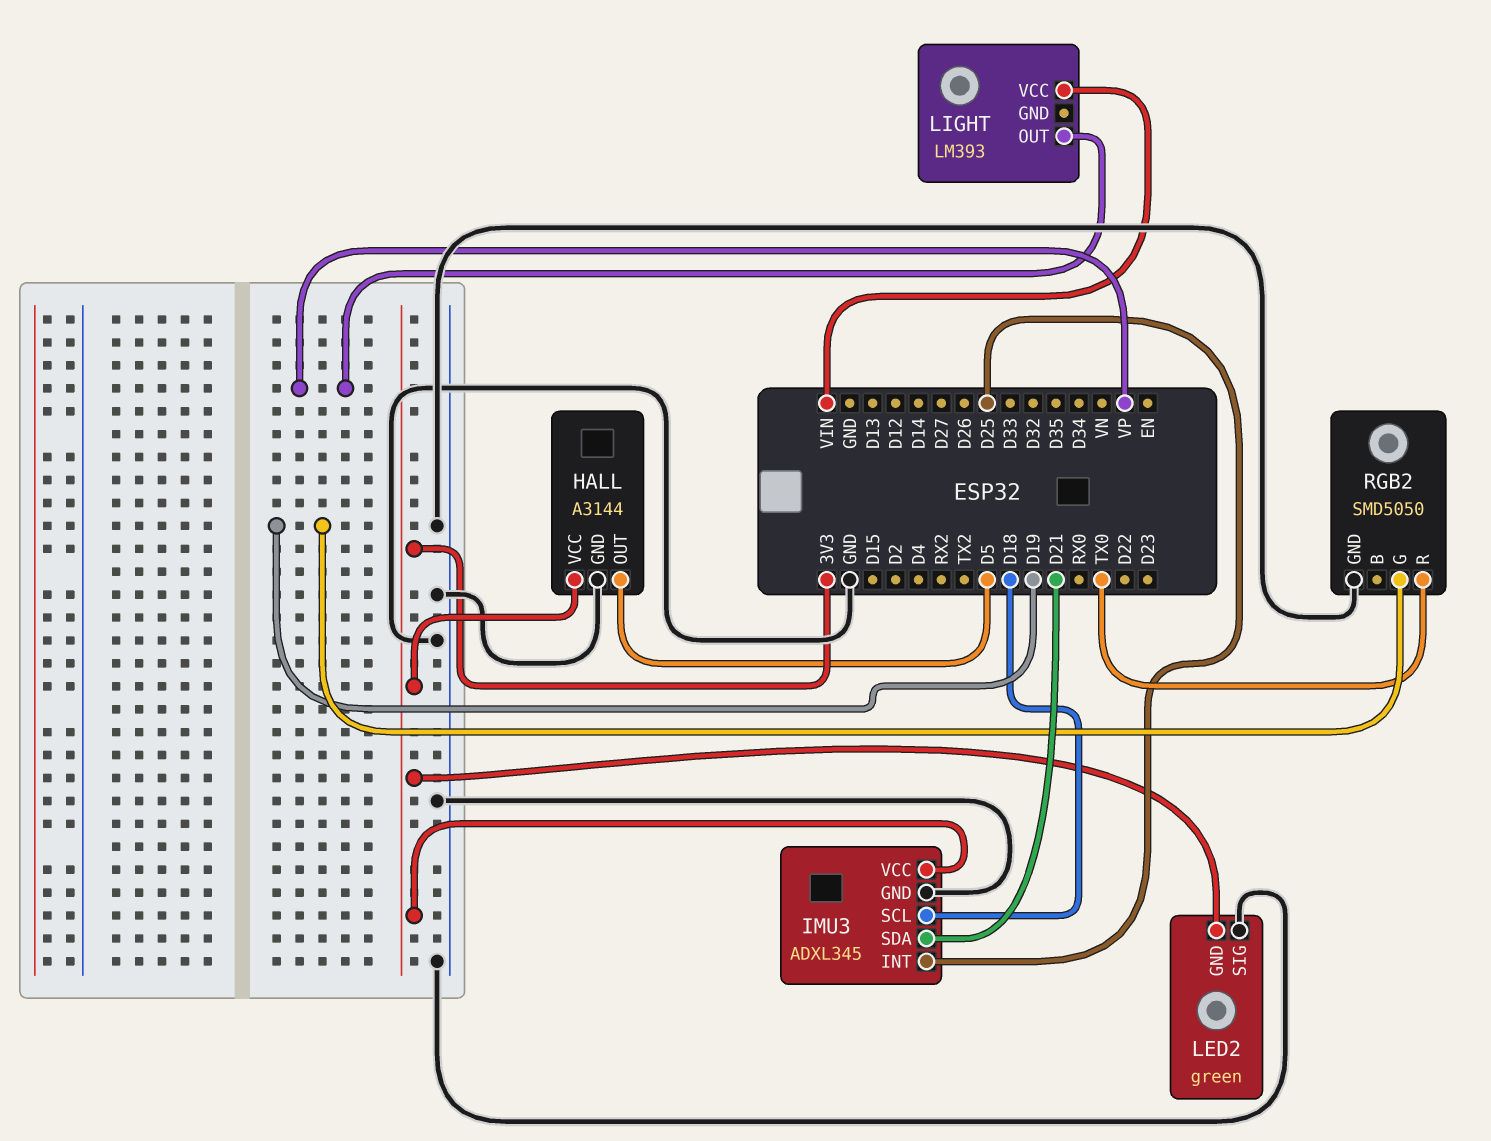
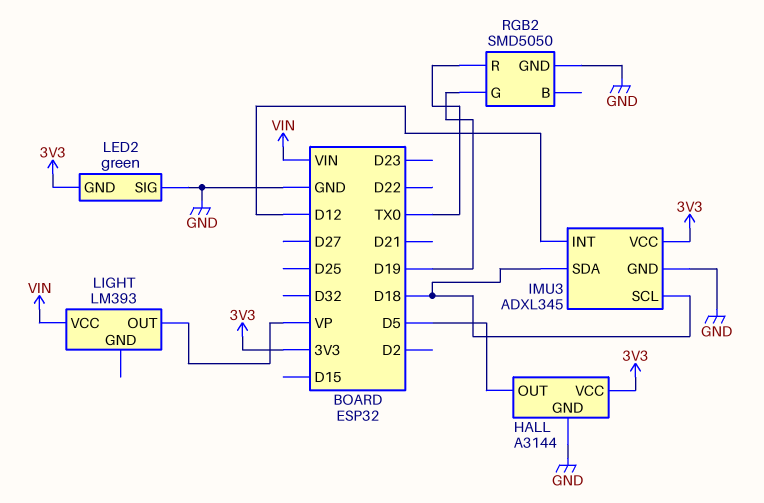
IMU3 pin INT: D25 -> D12
IMU3 pin SDA: D21 -> D18

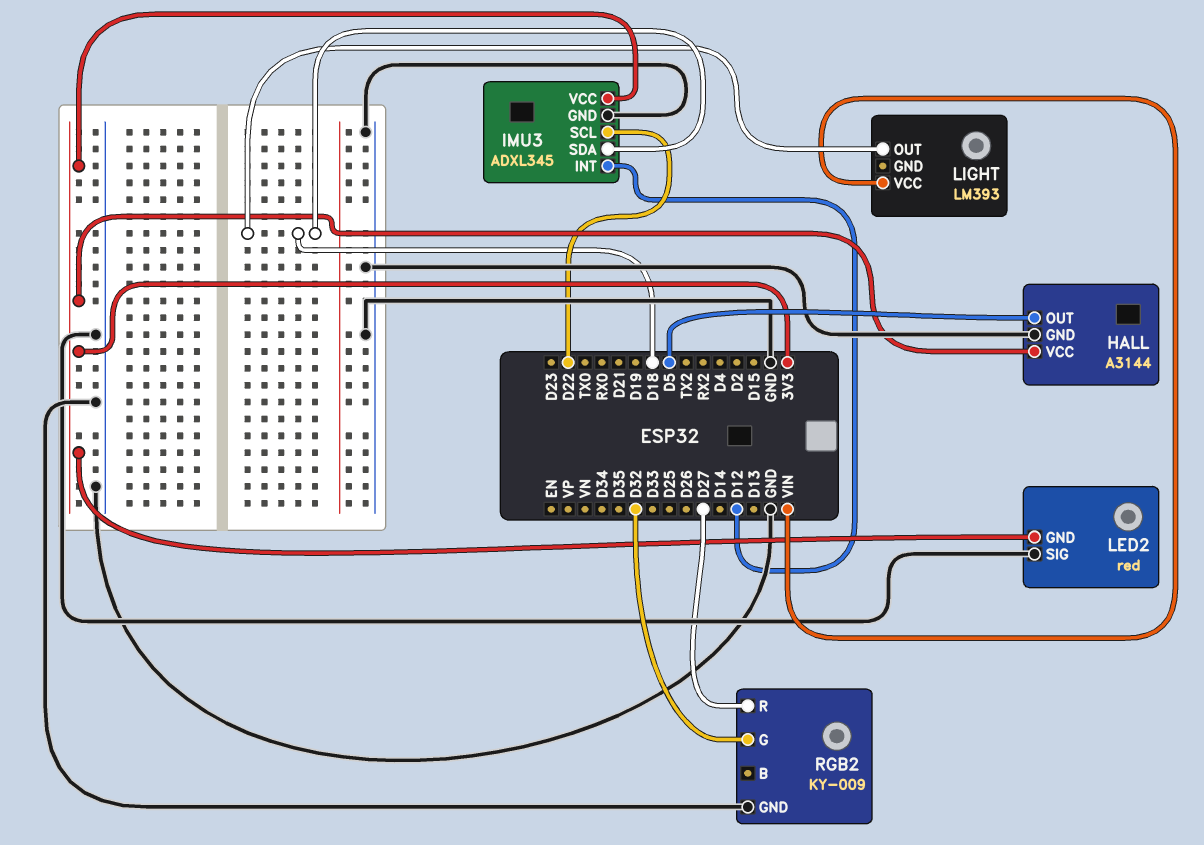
IMU3 pin SCL: D18 -> D22
LED2: green -> red
LIGHT pin OUT: VP -> D18
RGB2: SMD5050 -> KY-009
RGB2 pin G: D19 -> D32
RGB2 pin R: TX0 -> D27

